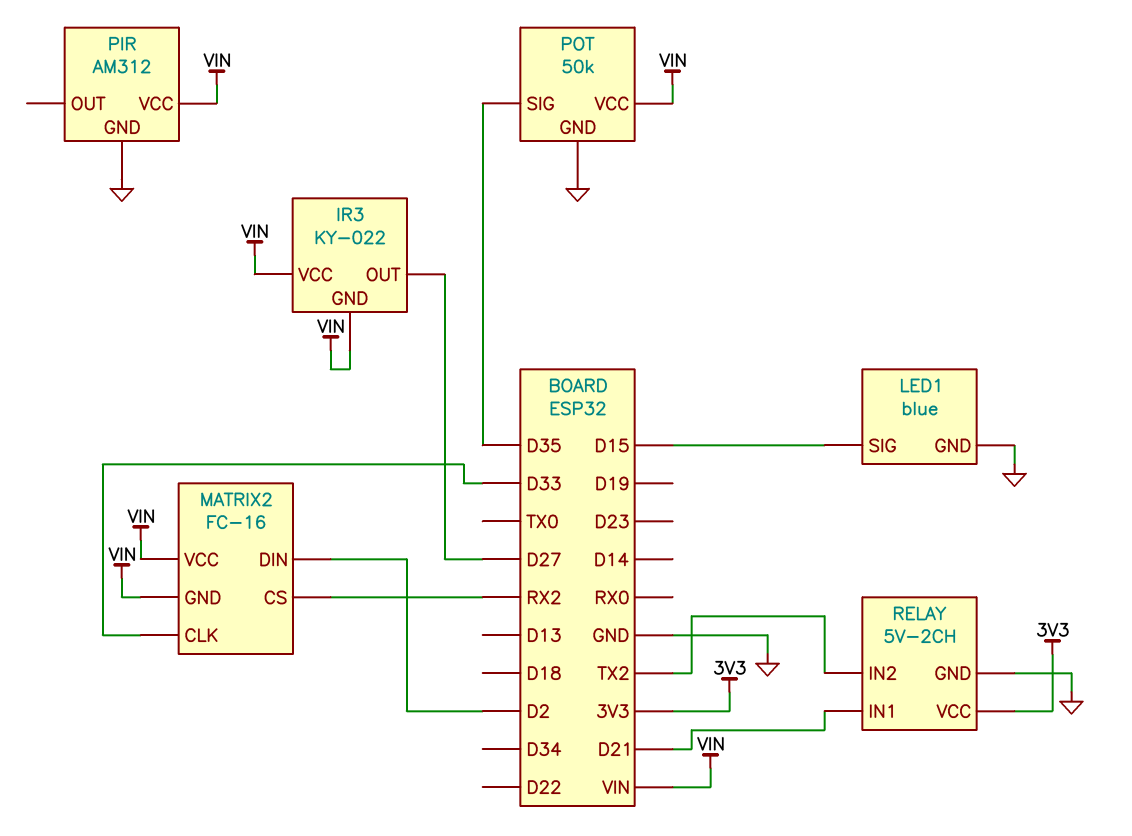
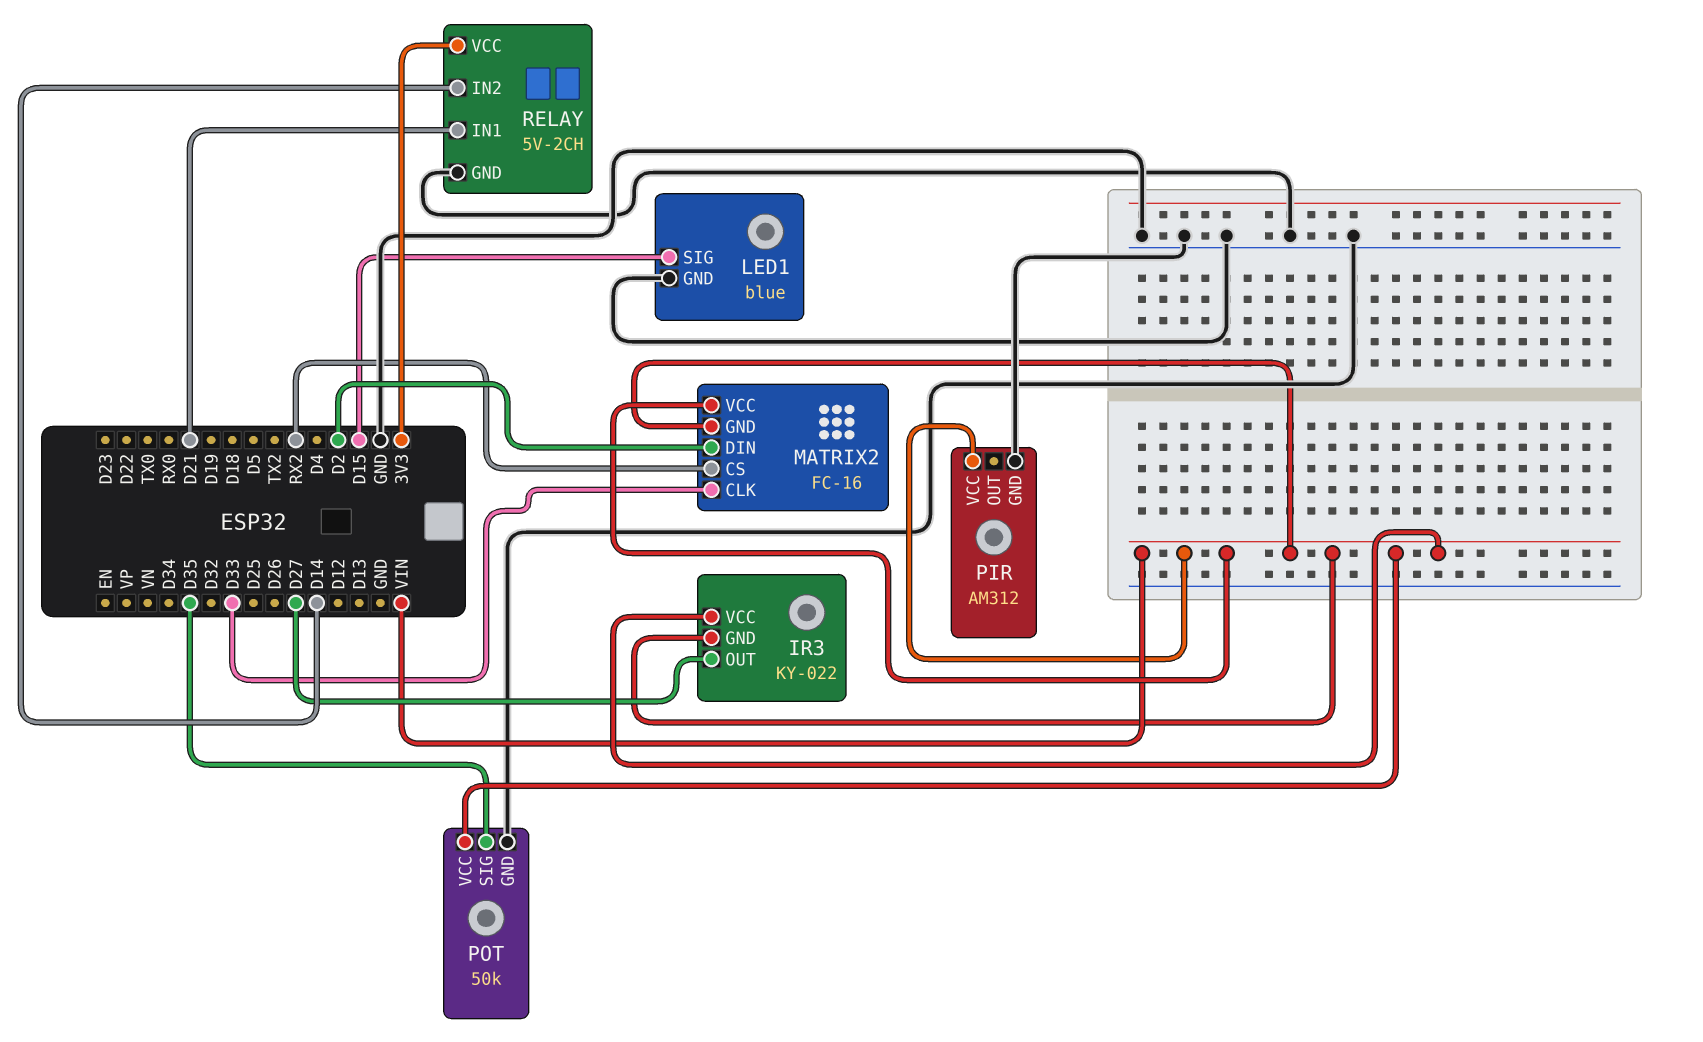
RELAY pin IN2: TX2 -> D14

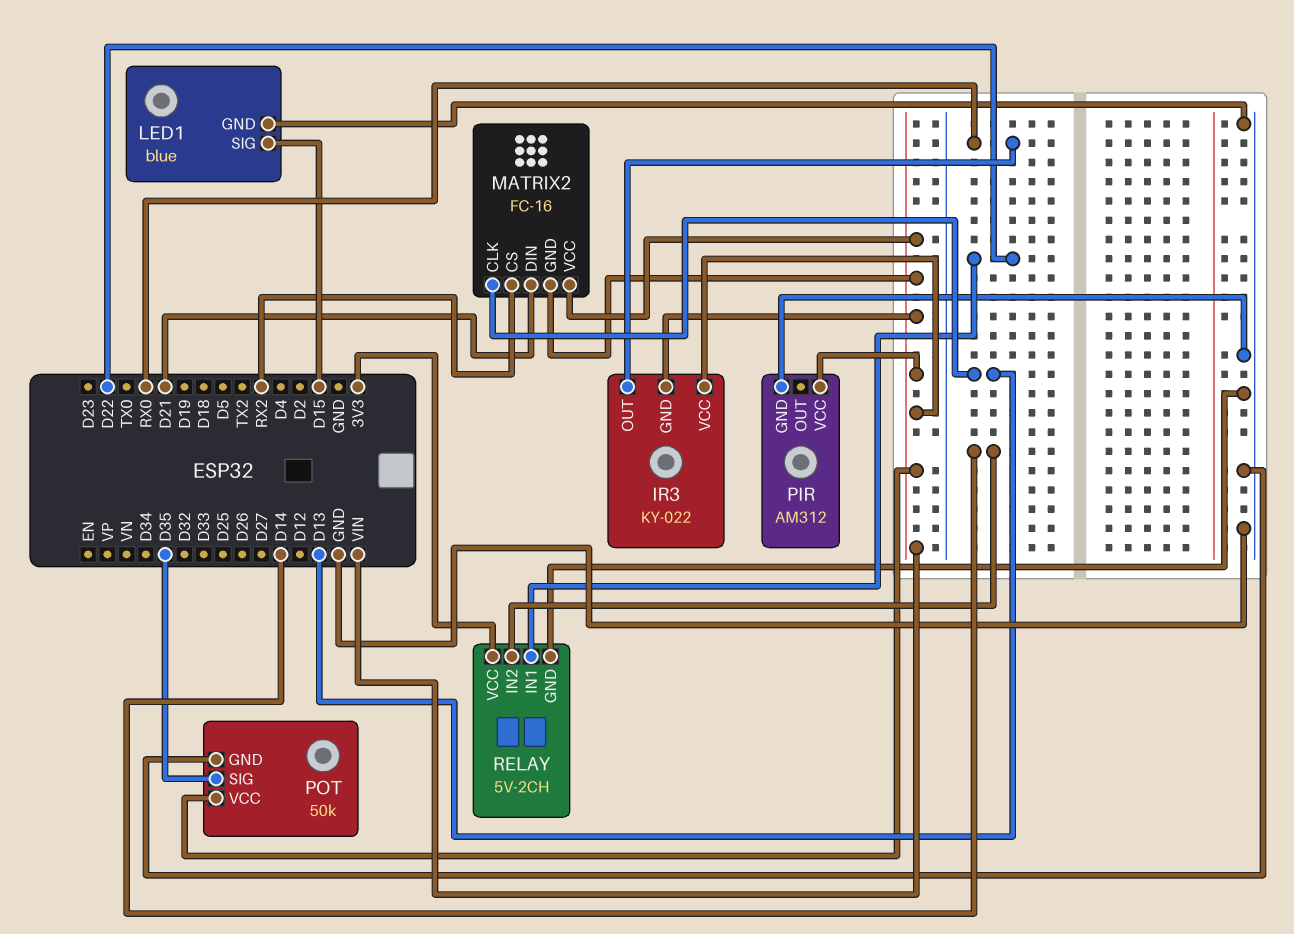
IR3 pin OUT: D27 -> RX0
MATRIX2 pin CLK: D33 -> D13
MATRIX2 pin DIN: D2 -> D21
RELAY pin IN1: D21 -> D22

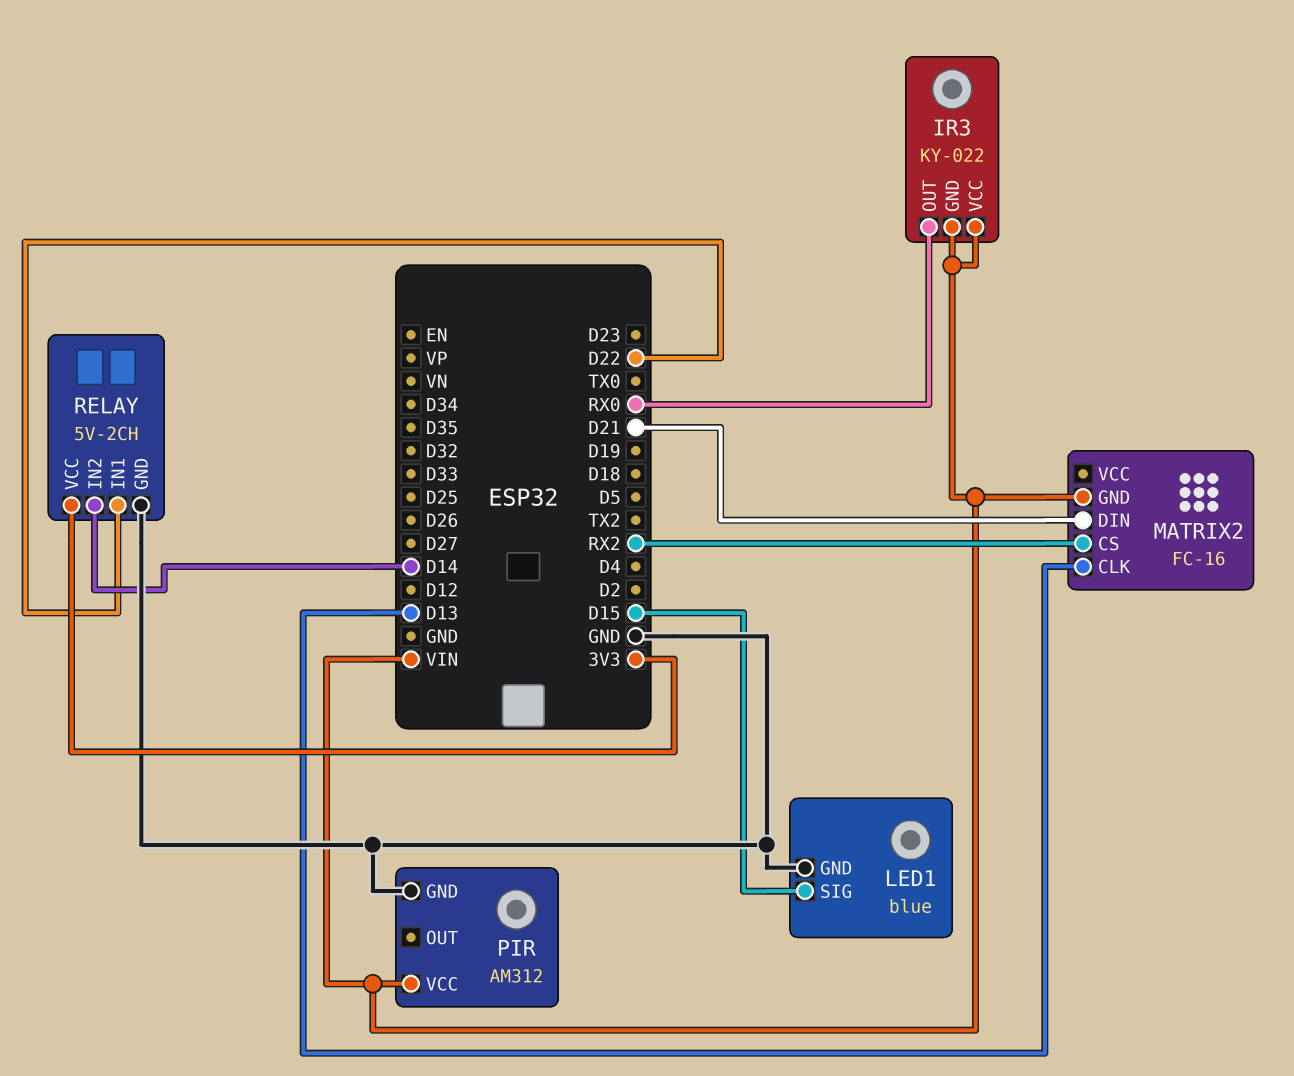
MATRIX2 pin VCC: VIN -> none
POT: 50k -> none
POT pin GND: GND -> none
POT pin SIG: D35 -> none
POT pin VCC: VIN -> none

